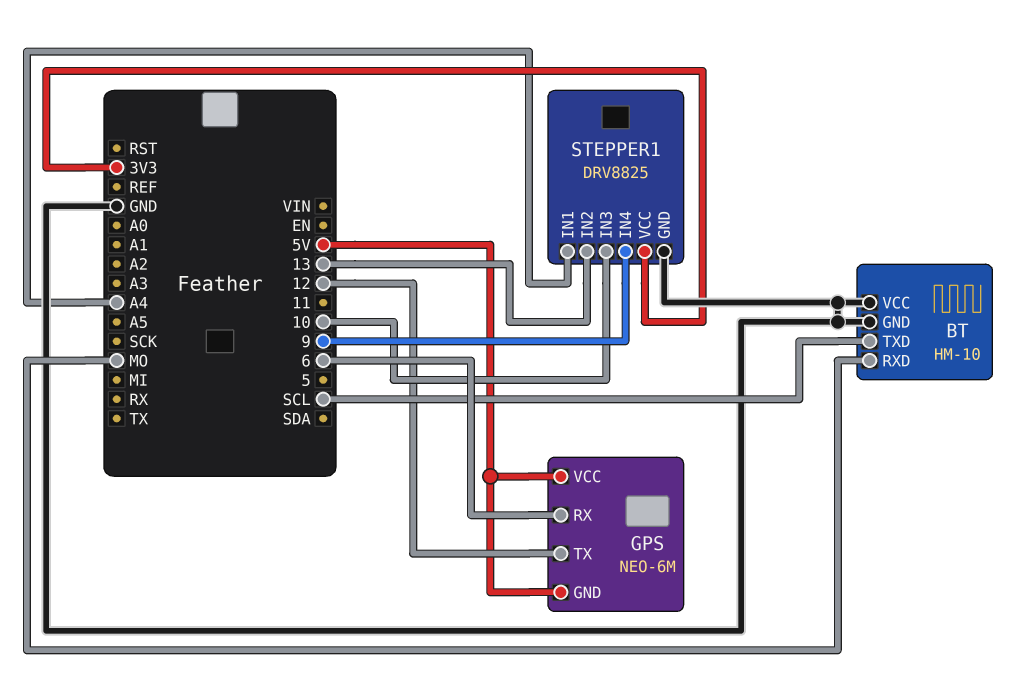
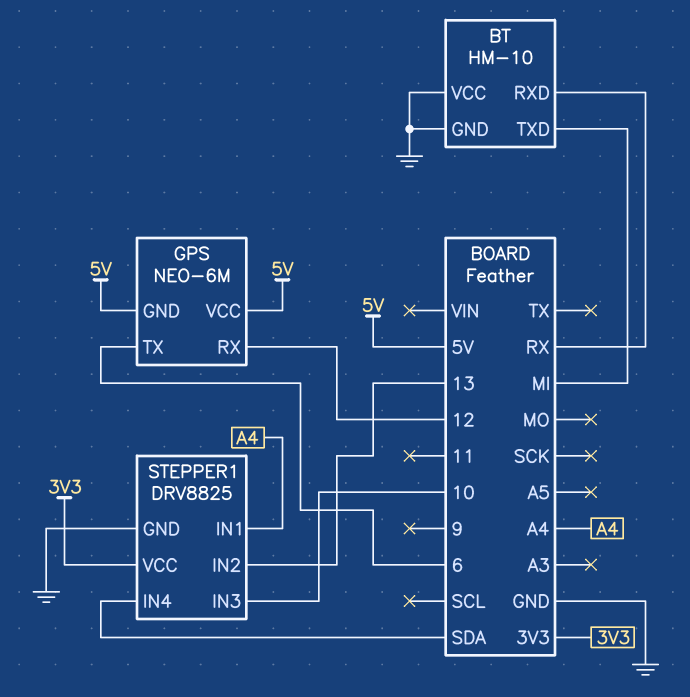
BT pin RXD: MO -> RX
BT pin TXD: SCL -> MI
GPS pin RX: 6 -> 12
GPS pin TX: 12 -> 6
STEPPER1 pin IN4: 9 -> SDA

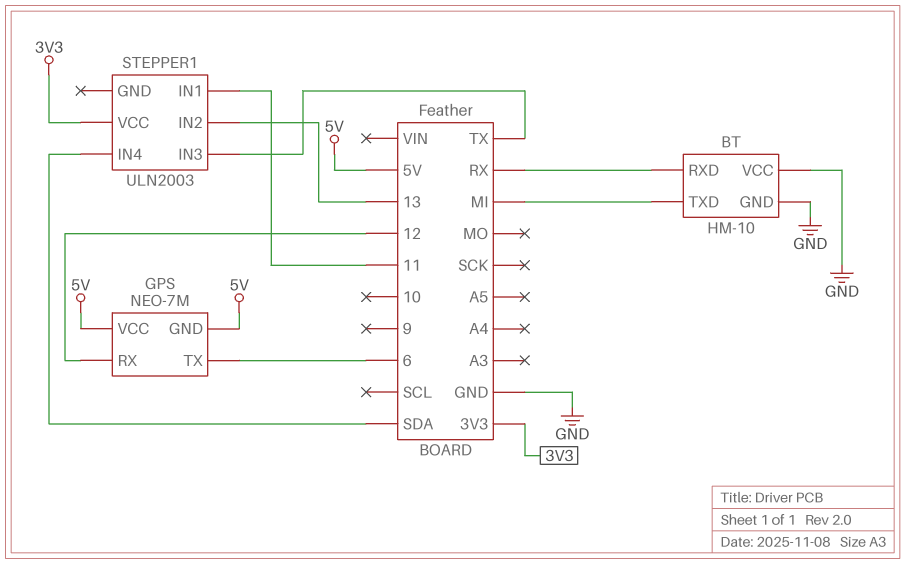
GPS: NEO-6M -> NEO-7M
STEPPER1: DRV8825 -> ULN2003
STEPPER1 pin GND: GND -> none
STEPPER1 pin IN1: A4 -> 11
STEPPER1 pin IN3: 10 -> TX

